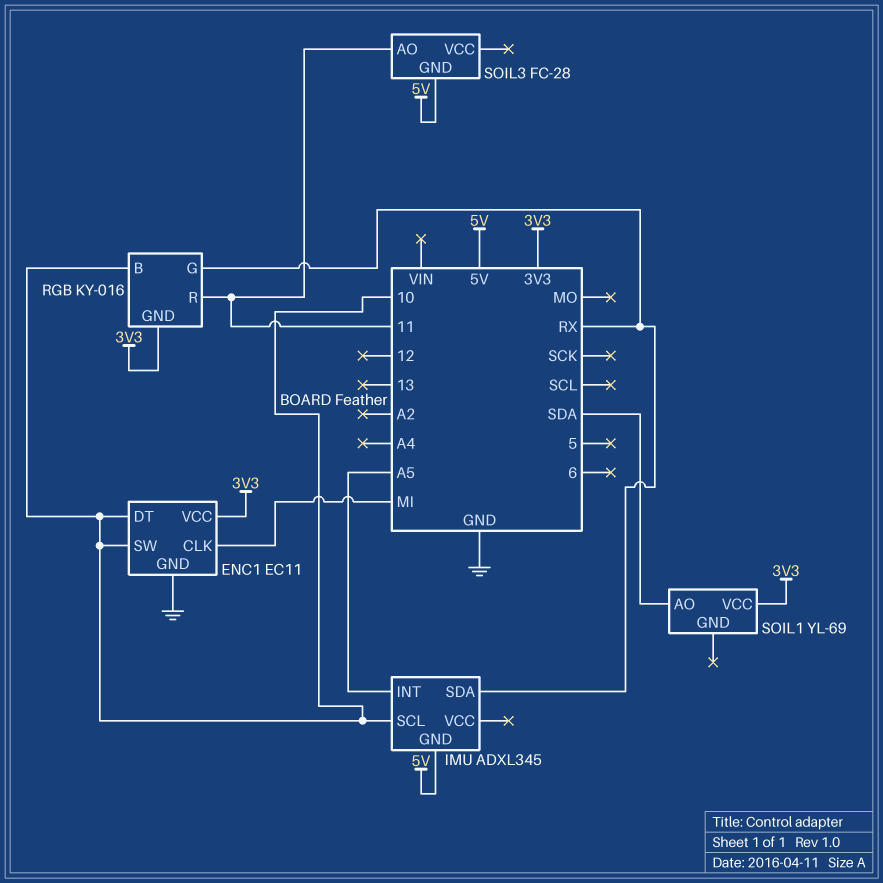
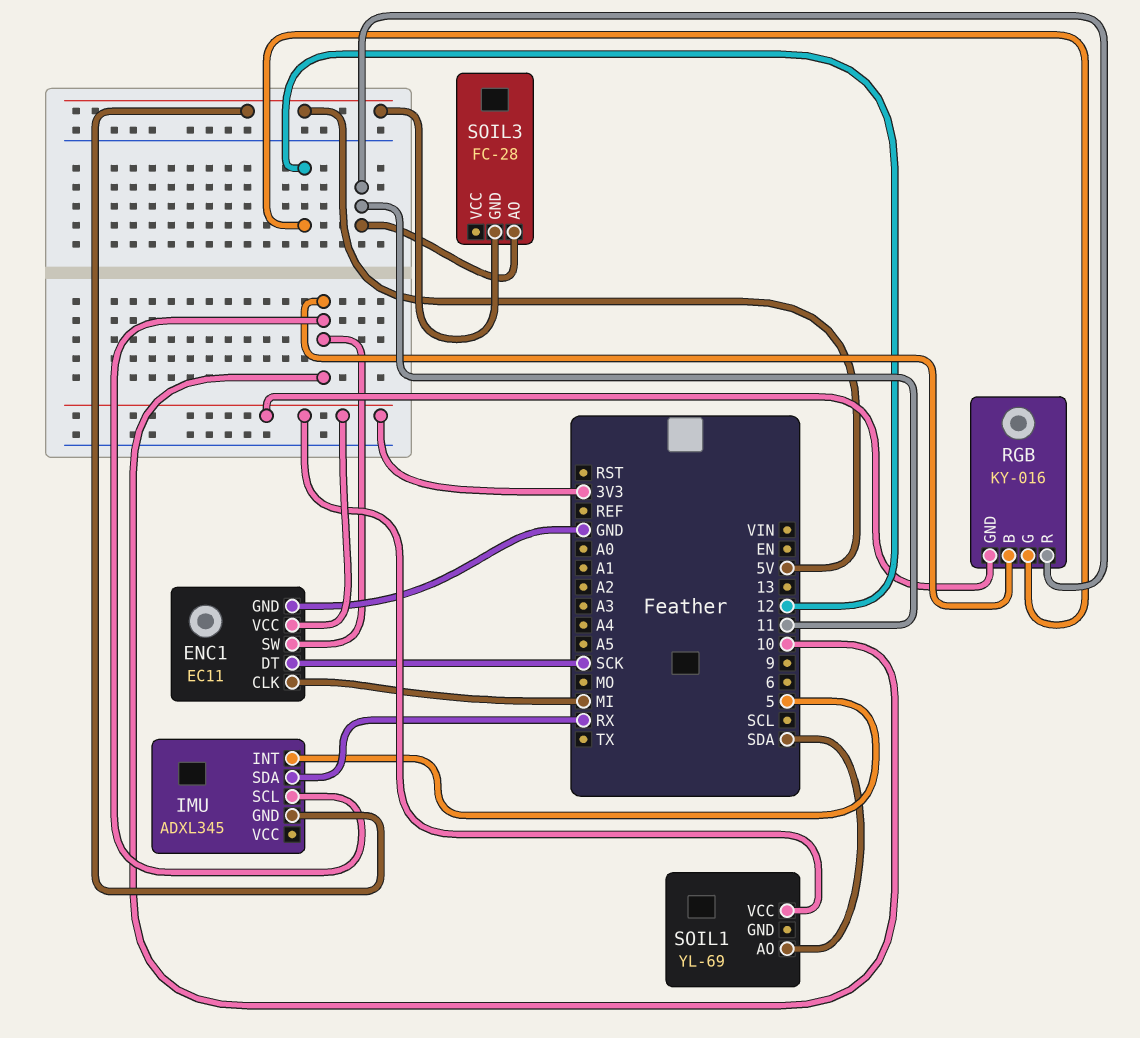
ENC1 pin DT: 10 -> SCK
IMU pin INT: A5 -> 5
RGB pin G: RX -> 12

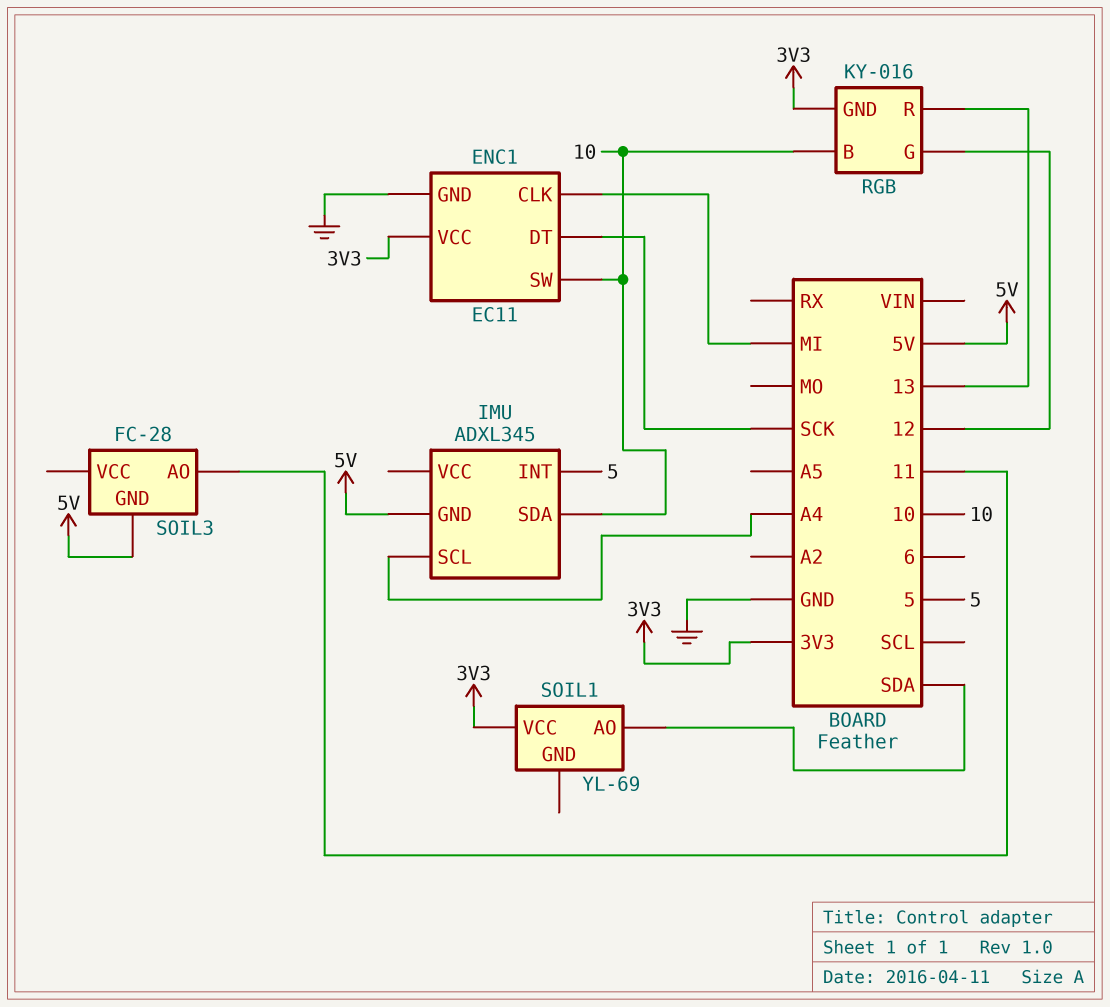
IMU pin SCL: 10 -> A4
IMU pin SDA: RX -> 10
RGB pin R: 11 -> 13

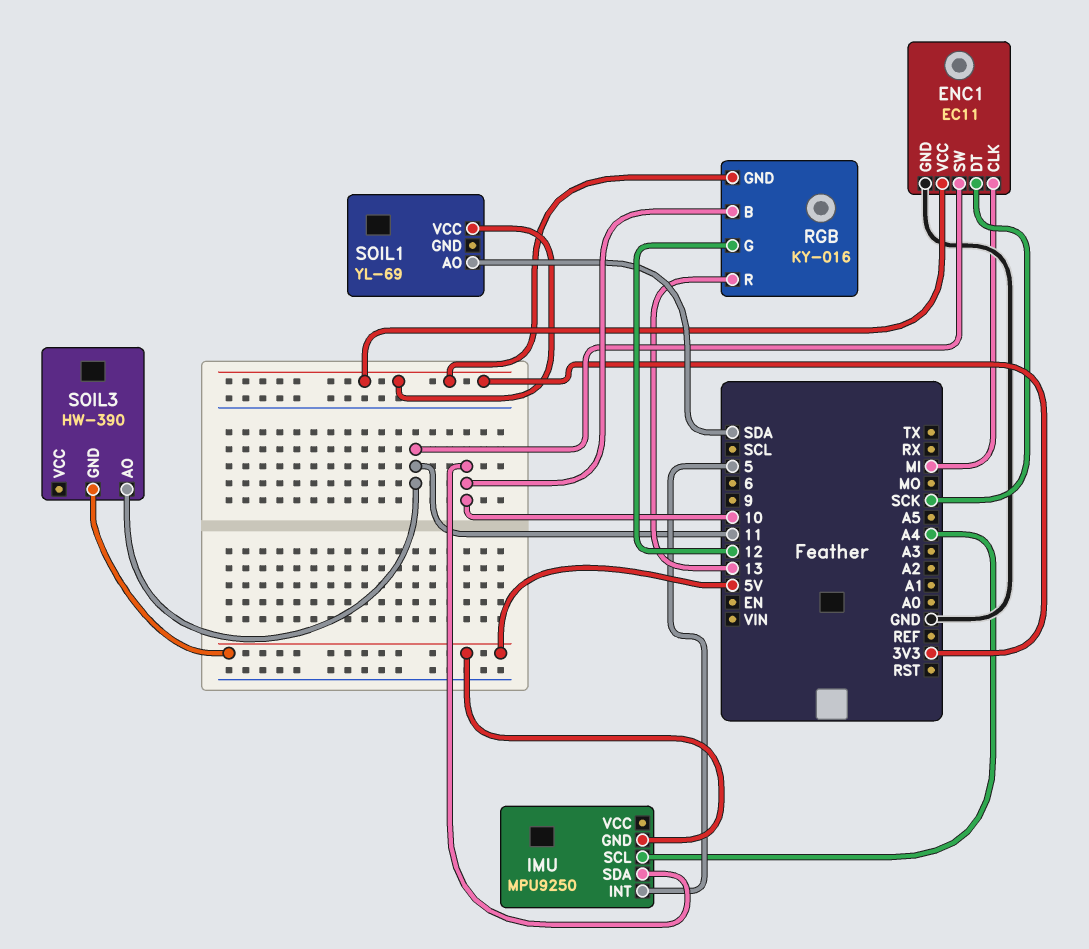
ENC1 pin SW: 10 -> 11
IMU: ADXL345 -> MPU9250
SOIL3: FC-28 -> HW-390

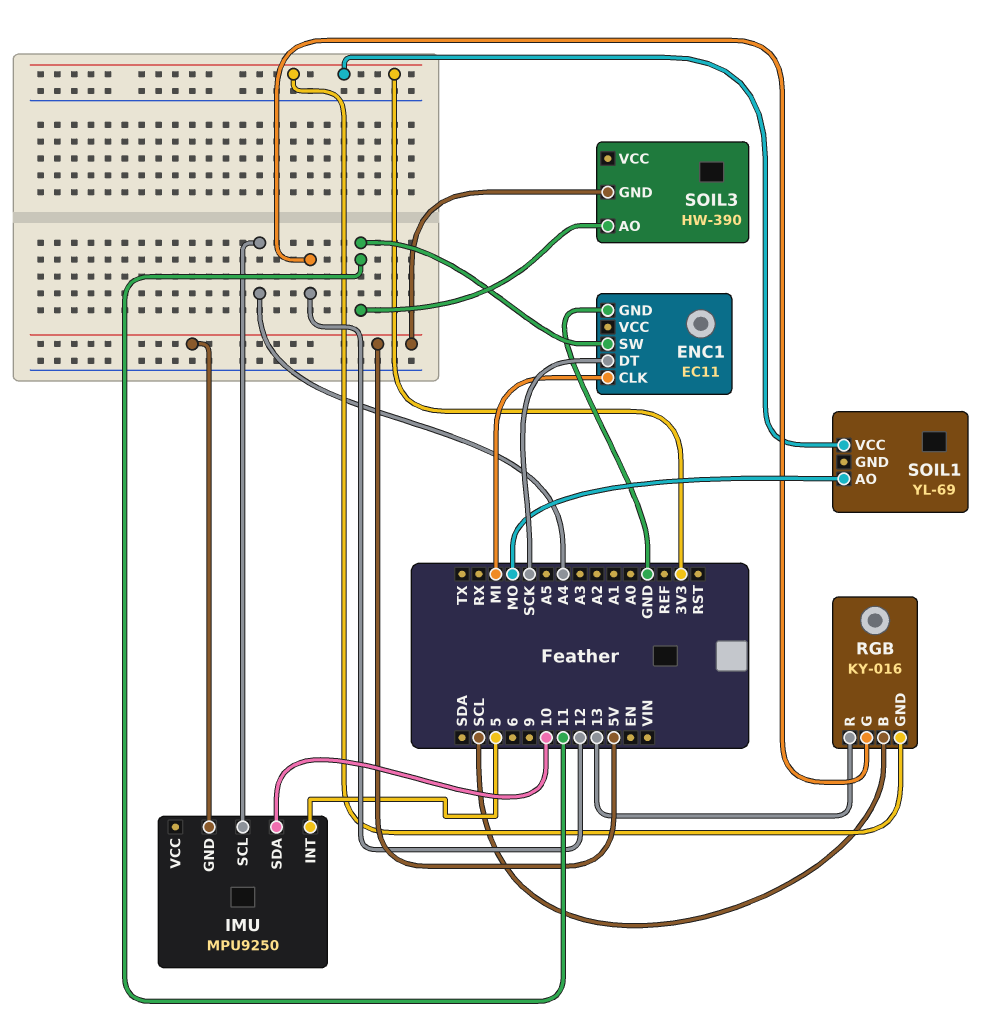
ENC1 pin VCC: 3V3 -> none
RGB pin B: 10 -> SCL
SOIL1 pin AO: SDA -> MO

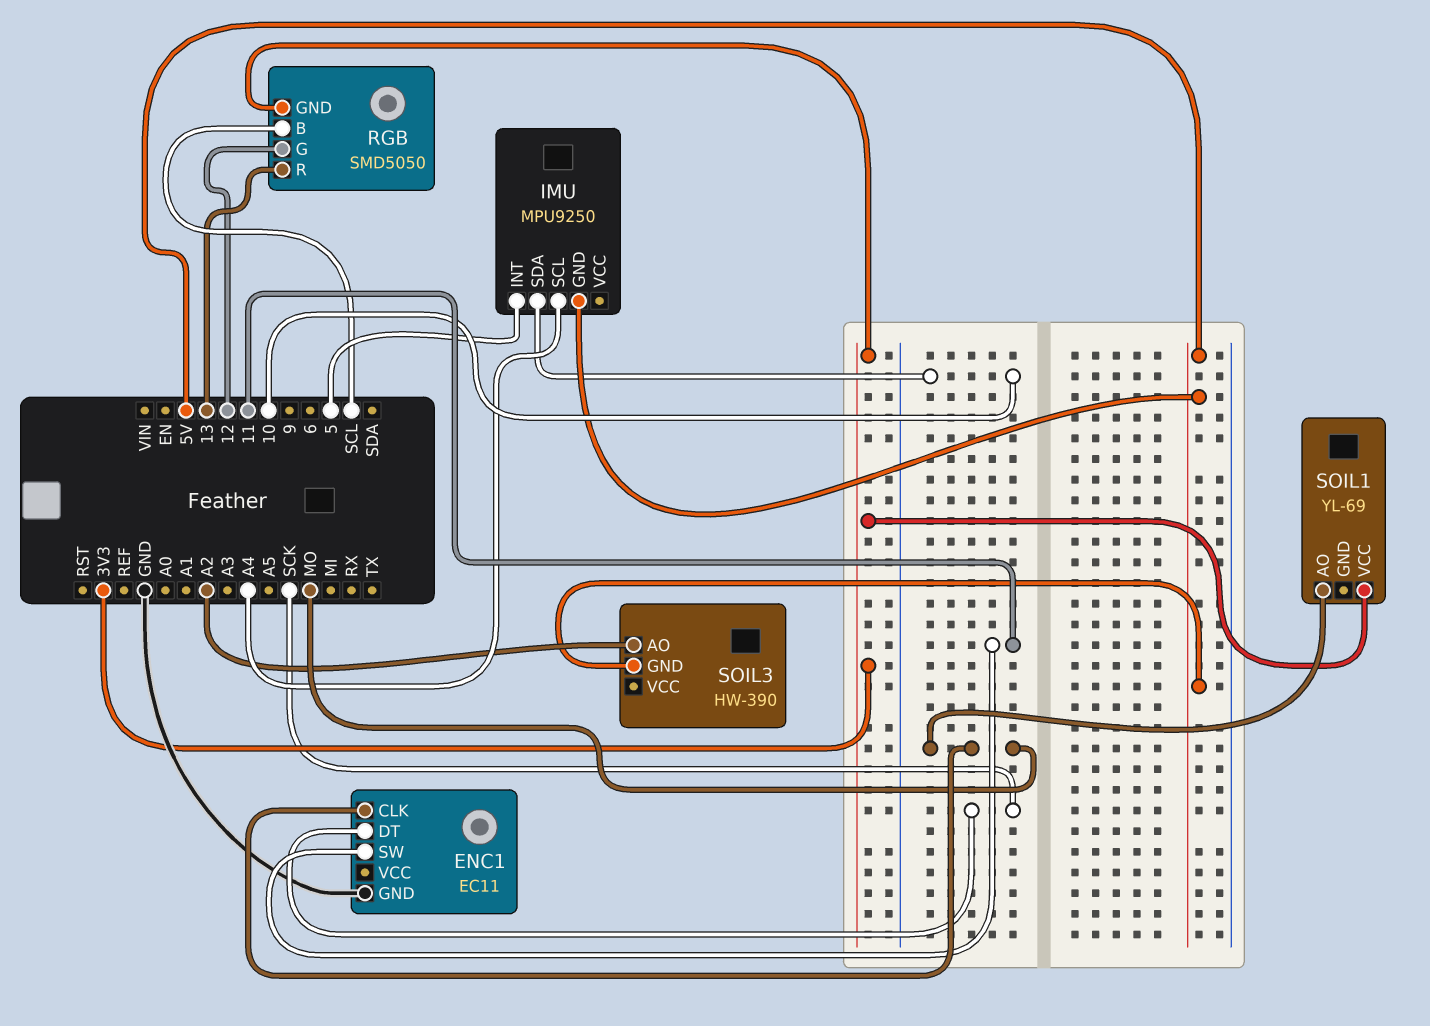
ENC1 pin CLK: MI -> MO
RGB: KY-016 -> SMD5050
SOIL3 pin AO: 11 -> A2

